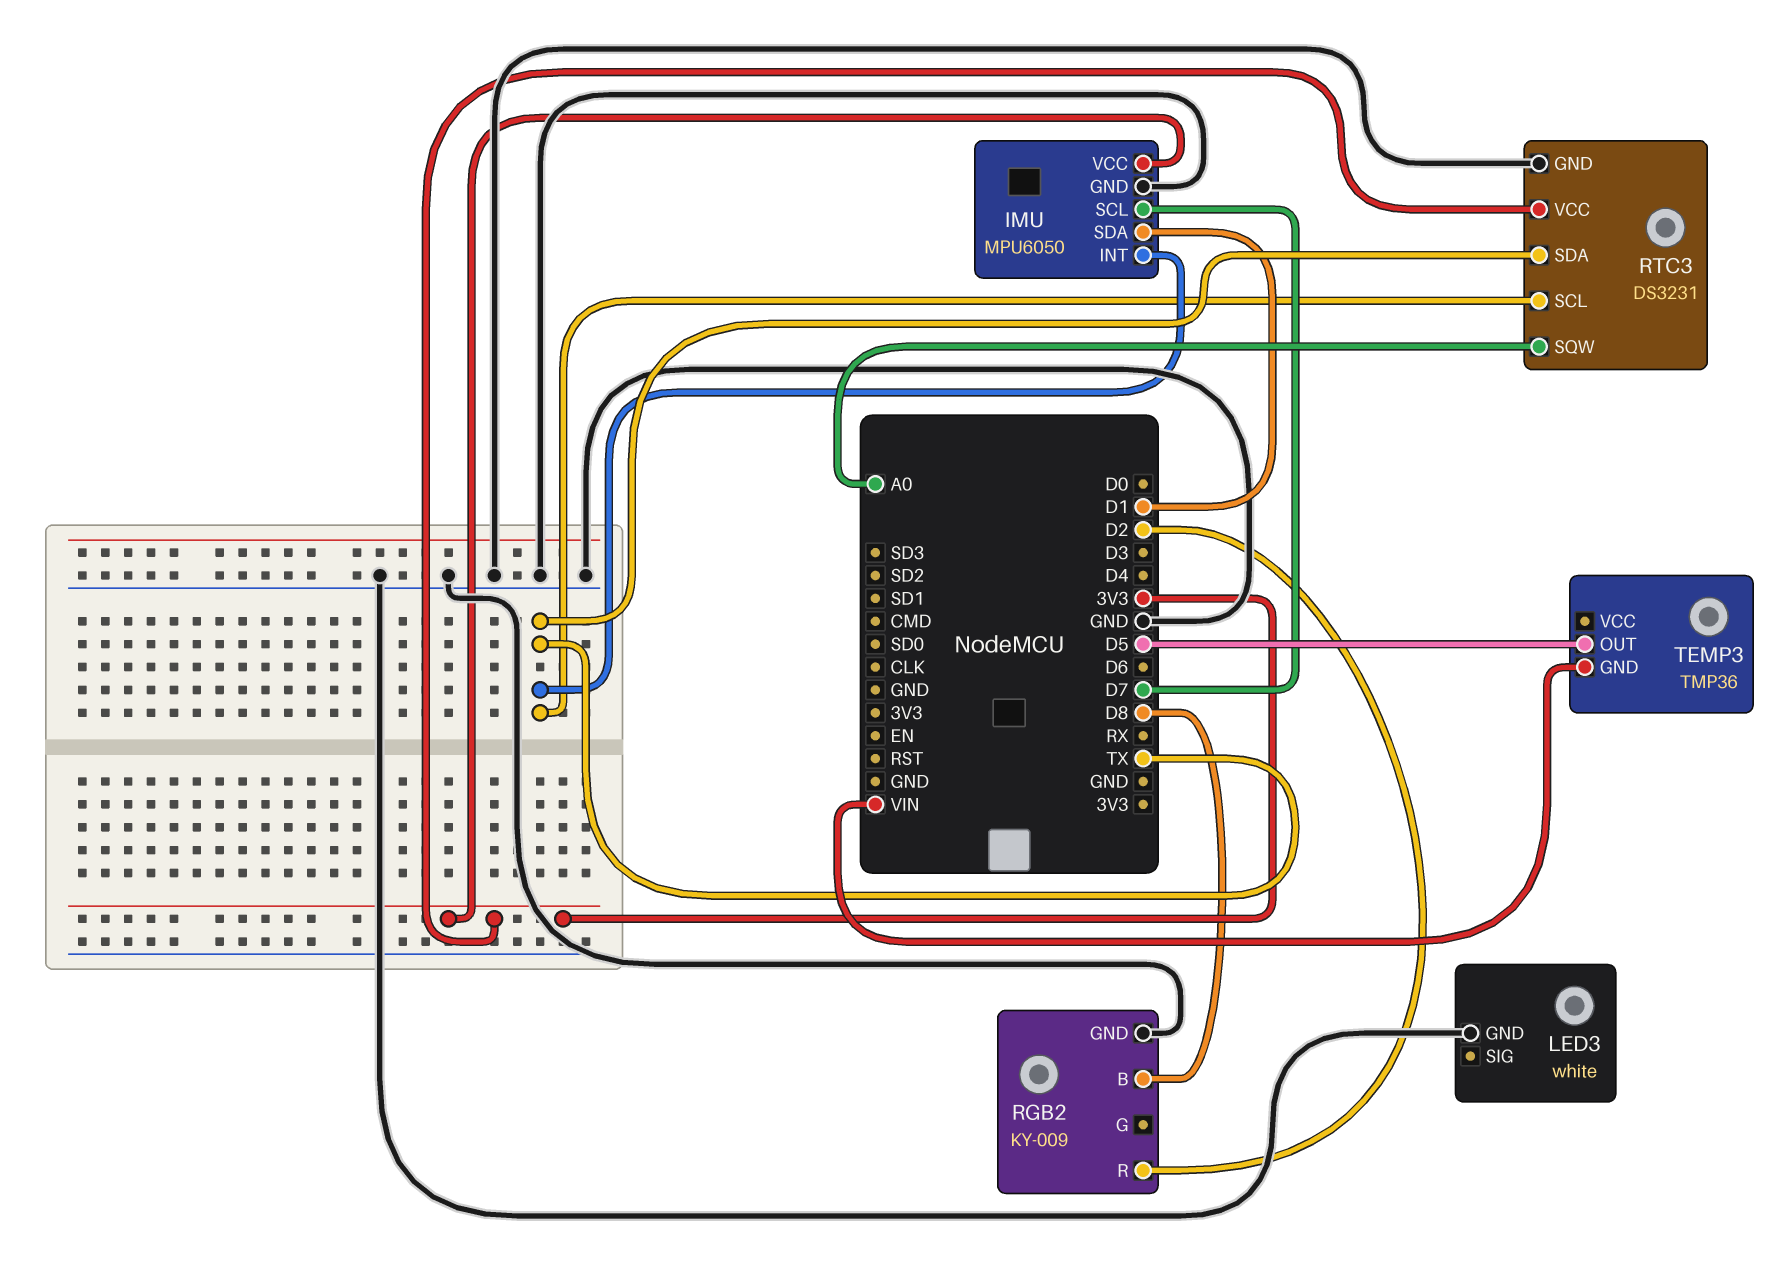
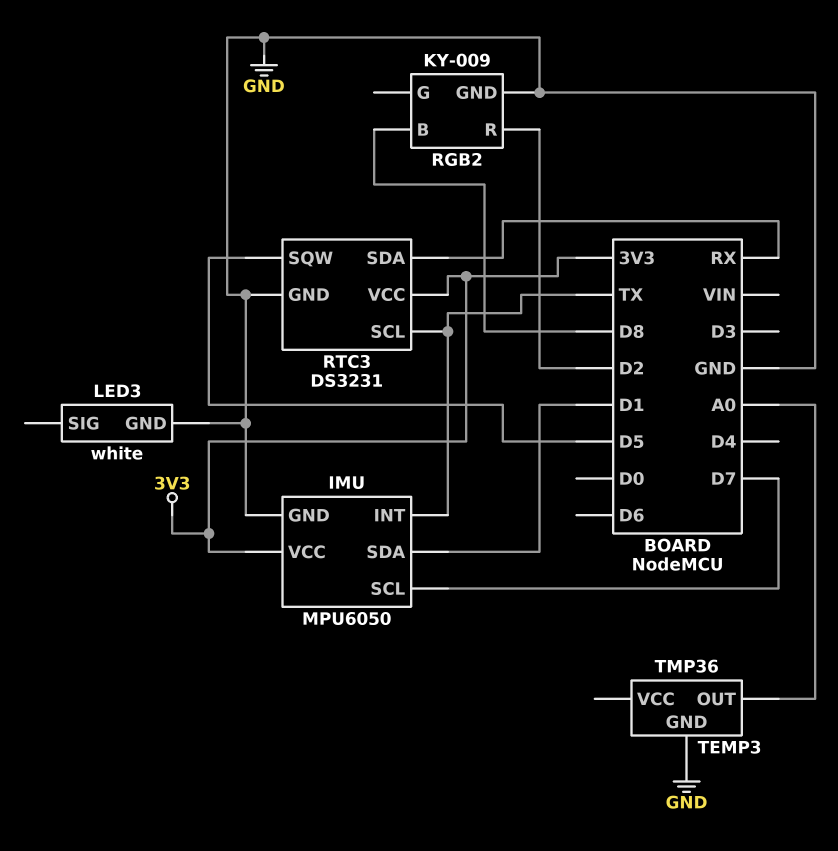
RTC3 pin SDA: TX -> RX
RTC3 pin SQW: A0 -> D5
TEMP3 pin GND: VIN -> GND
TEMP3 pin OUT: D5 -> A0

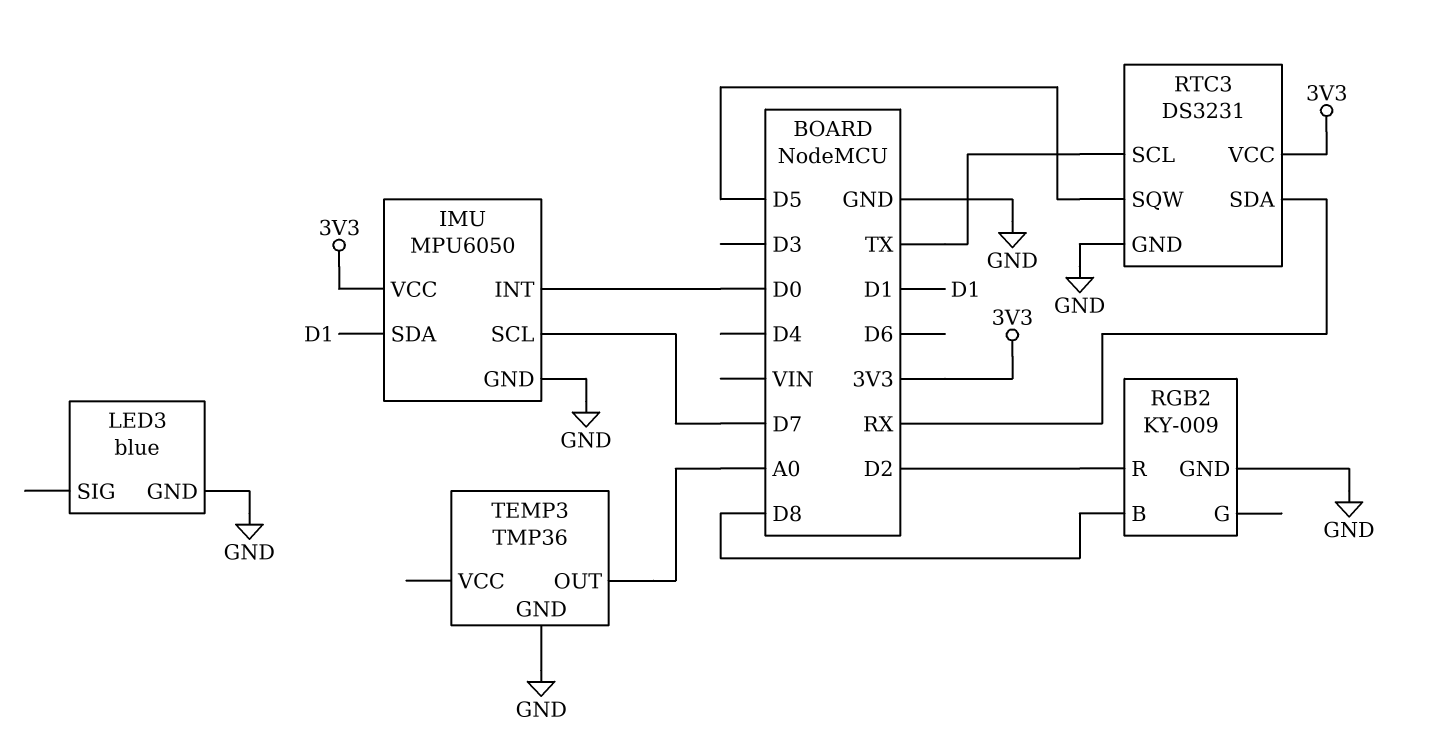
IMU pin INT: TX -> D0
LED3: white -> blue

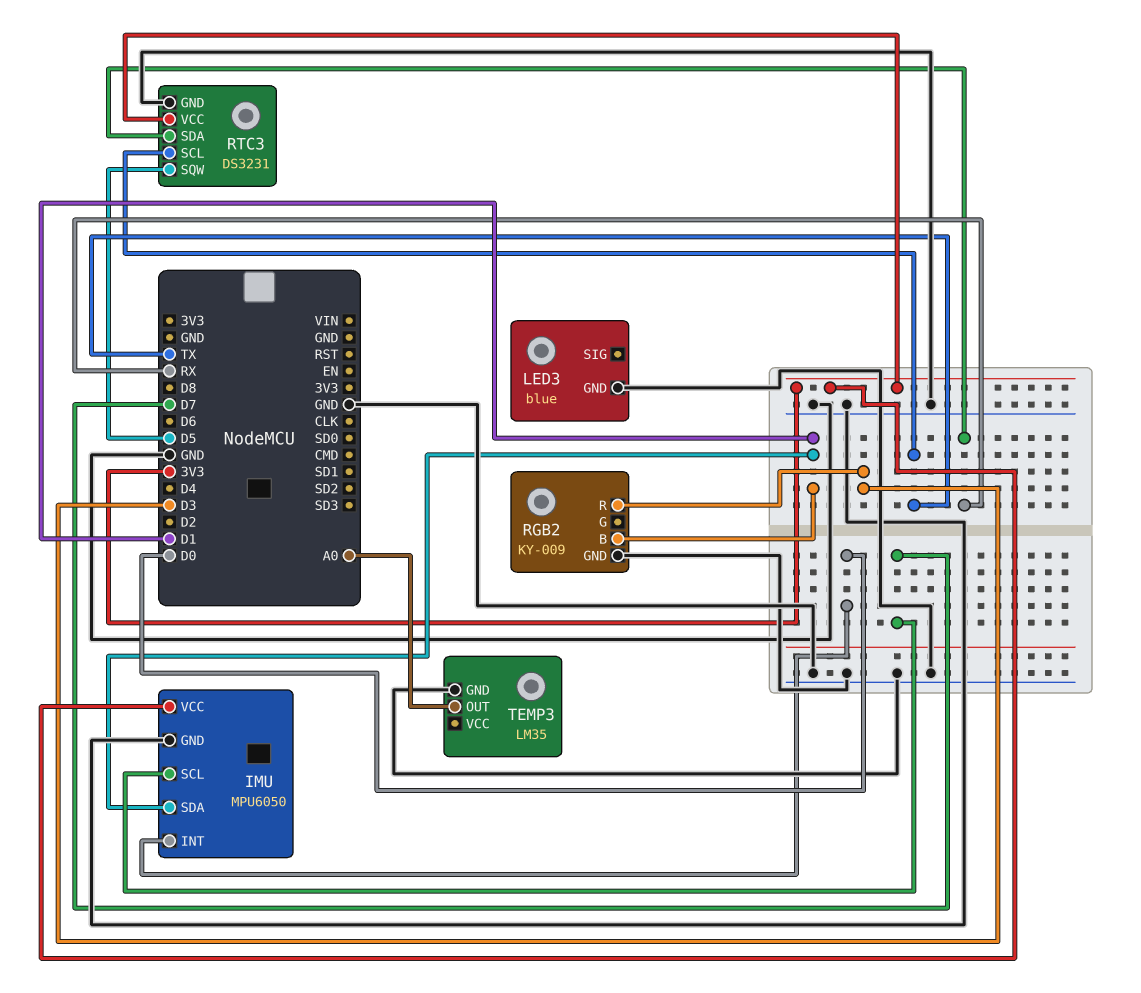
RGB2 pin B: D8 -> D1
RGB2 pin R: D2 -> D3
TEMP3: TMP36 -> LM35

